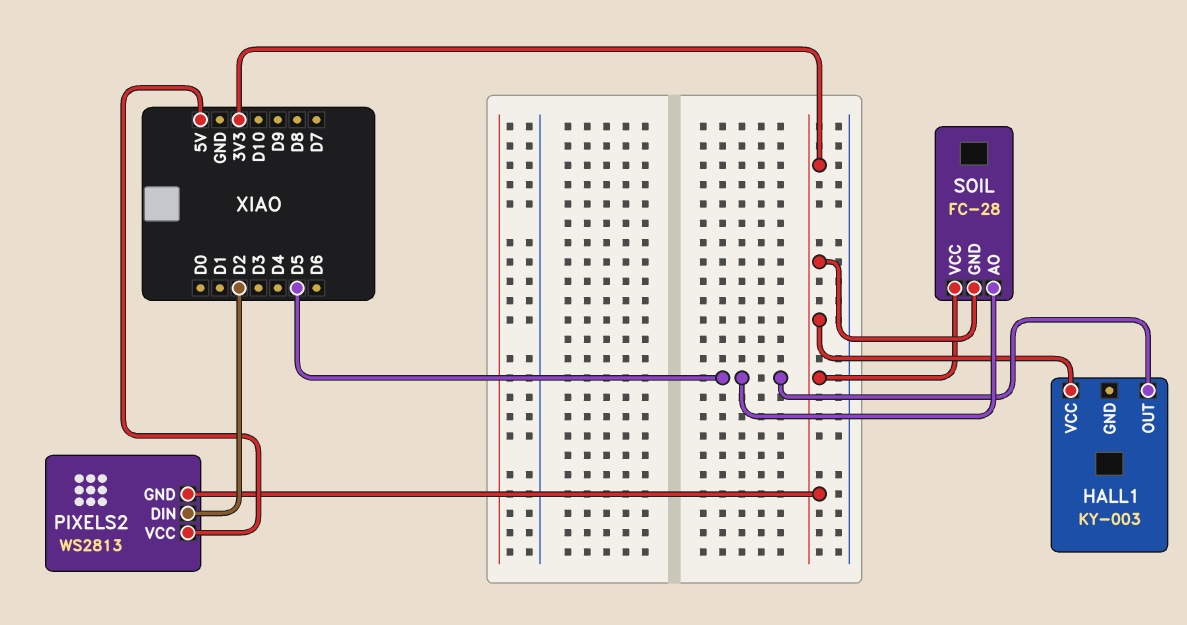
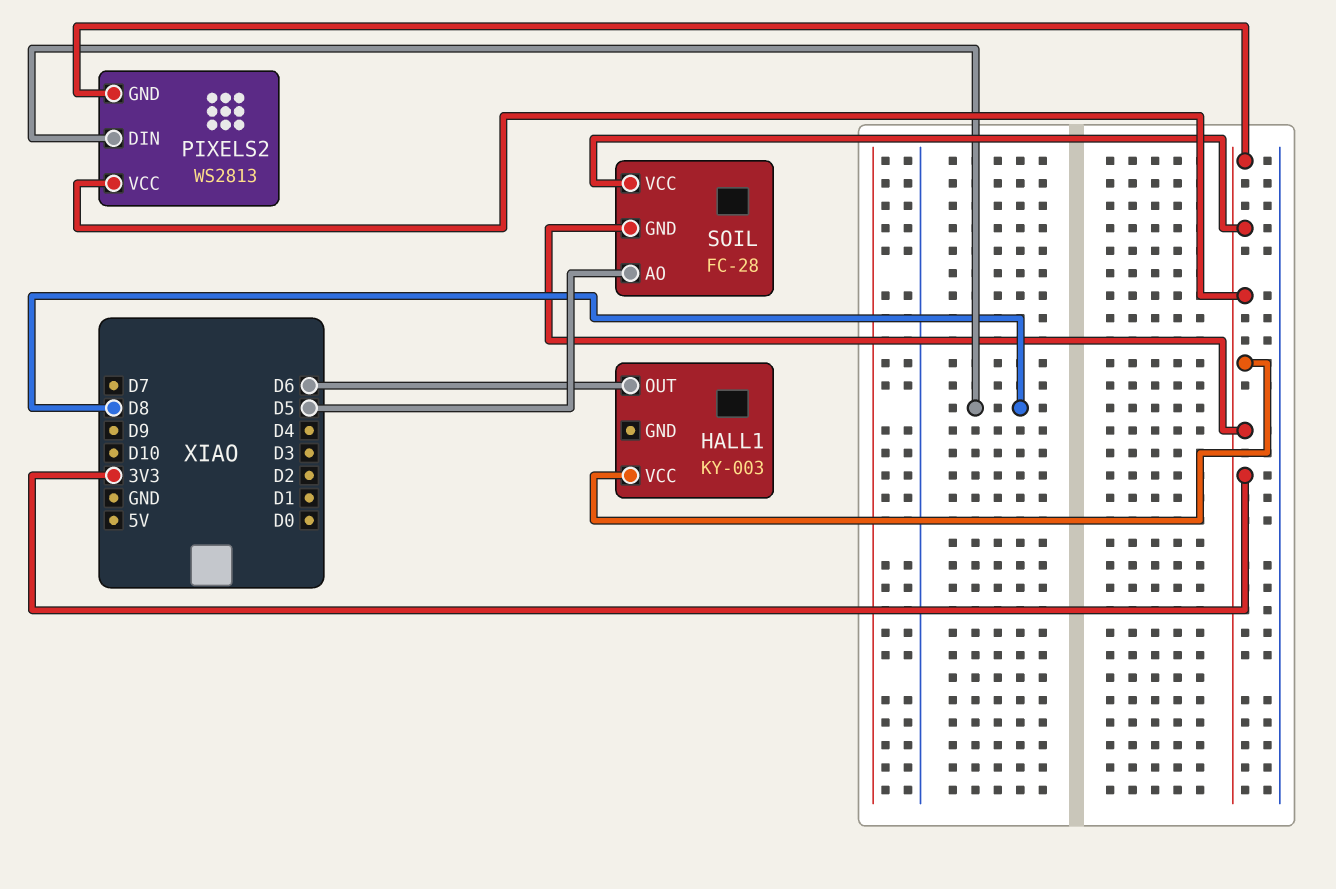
HALL1 pin OUT: D5 -> D6
PIXELS2 pin DIN: D2 -> D8
PIXELS2 pin VCC: 5V -> 3V3

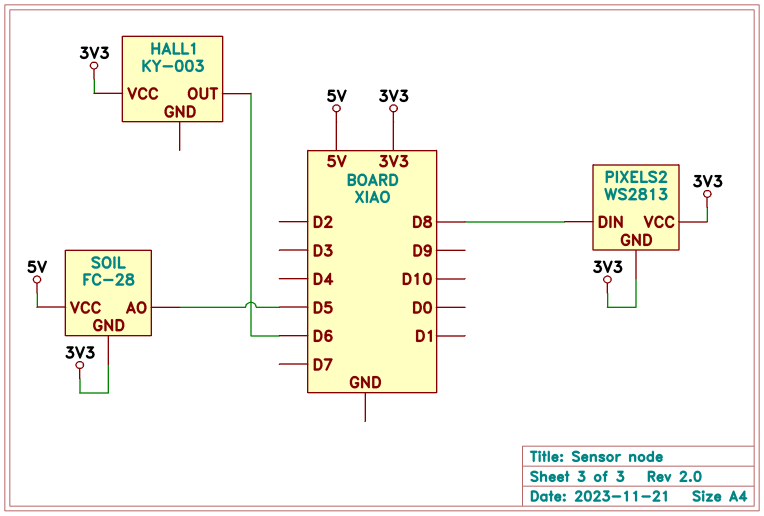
SOIL pin VCC: 3V3 -> 5V

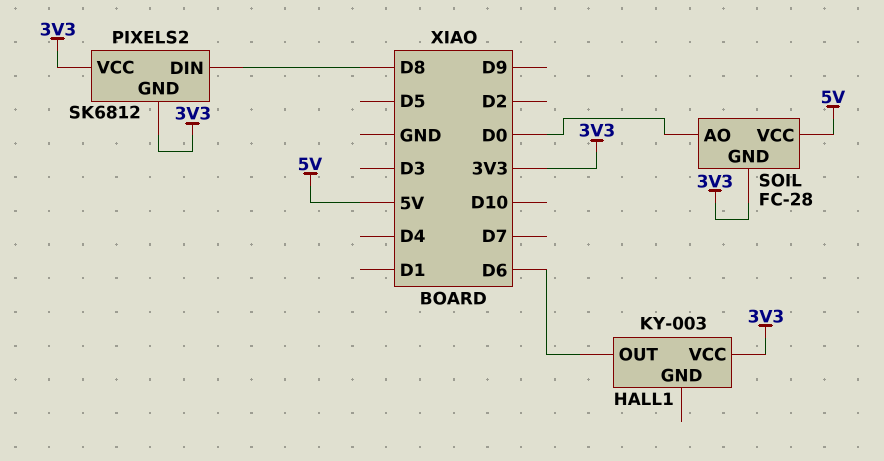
PIXELS2: WS2813 -> SK6812
SOIL pin AO: D5 -> D0

